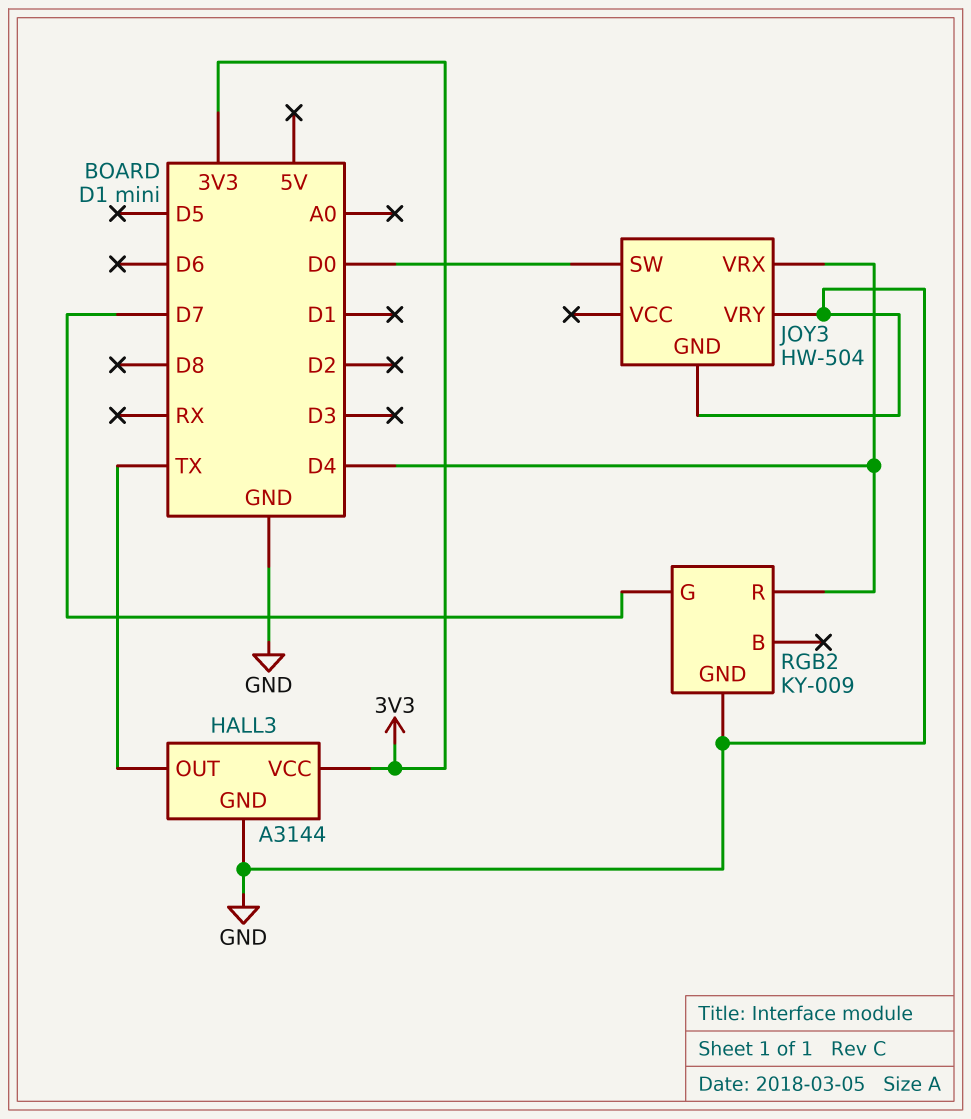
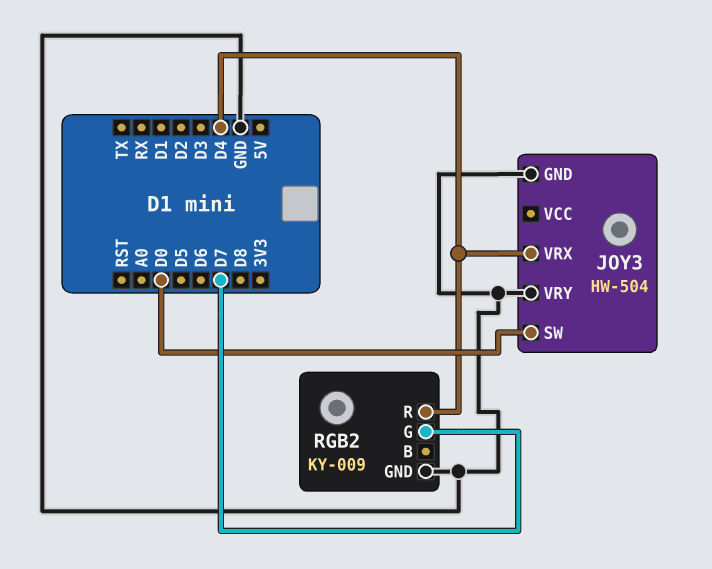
HALL3: A3144 -> none
HALL3 pin GND: GND -> none
HALL3 pin OUT: TX -> none
HALL3 pin VCC: 3V3 -> none

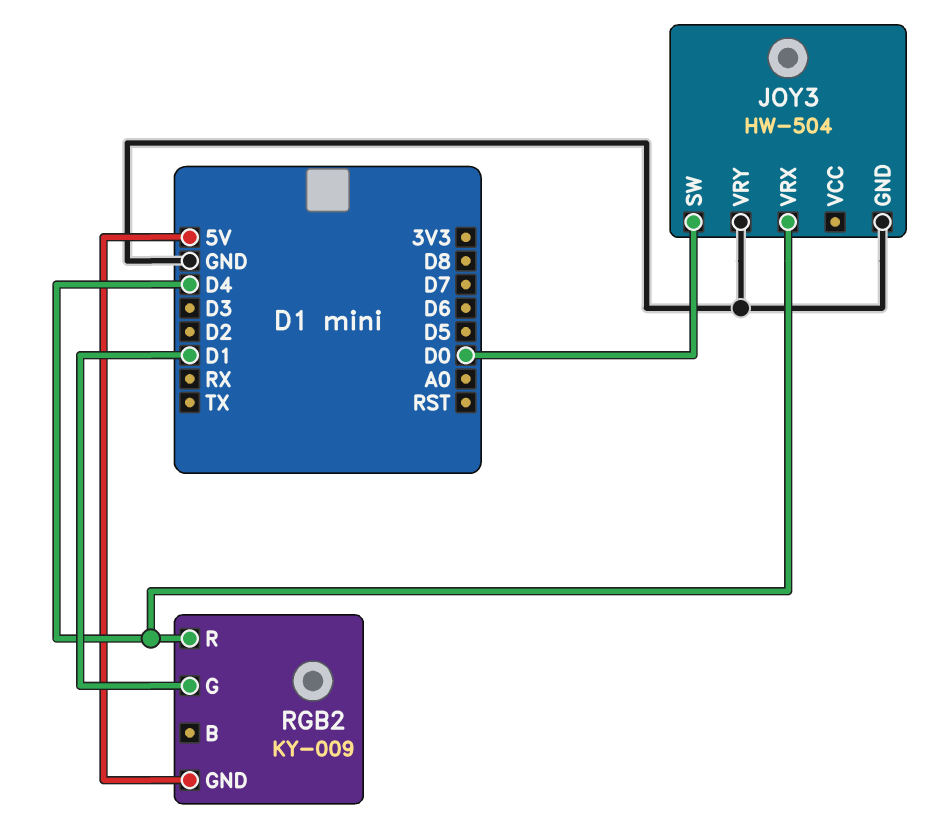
RGB2 pin G: D7 -> D1
RGB2 pin GND: GND -> 5V

